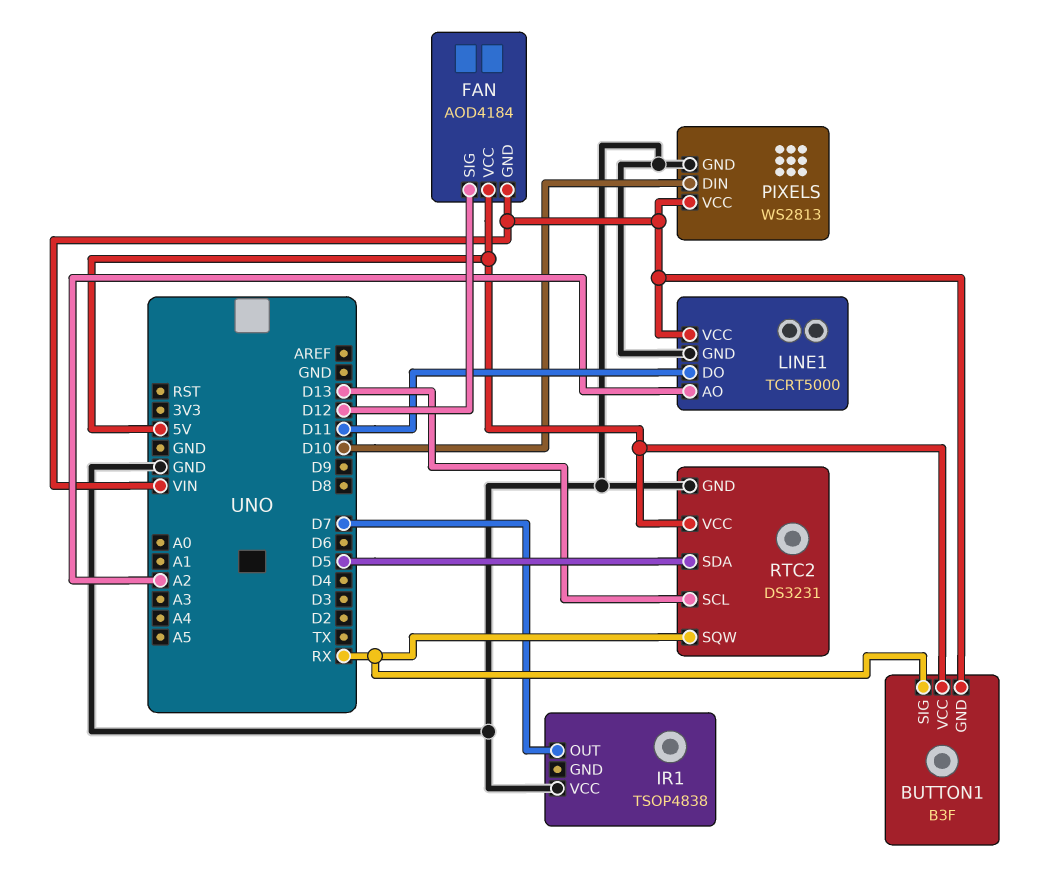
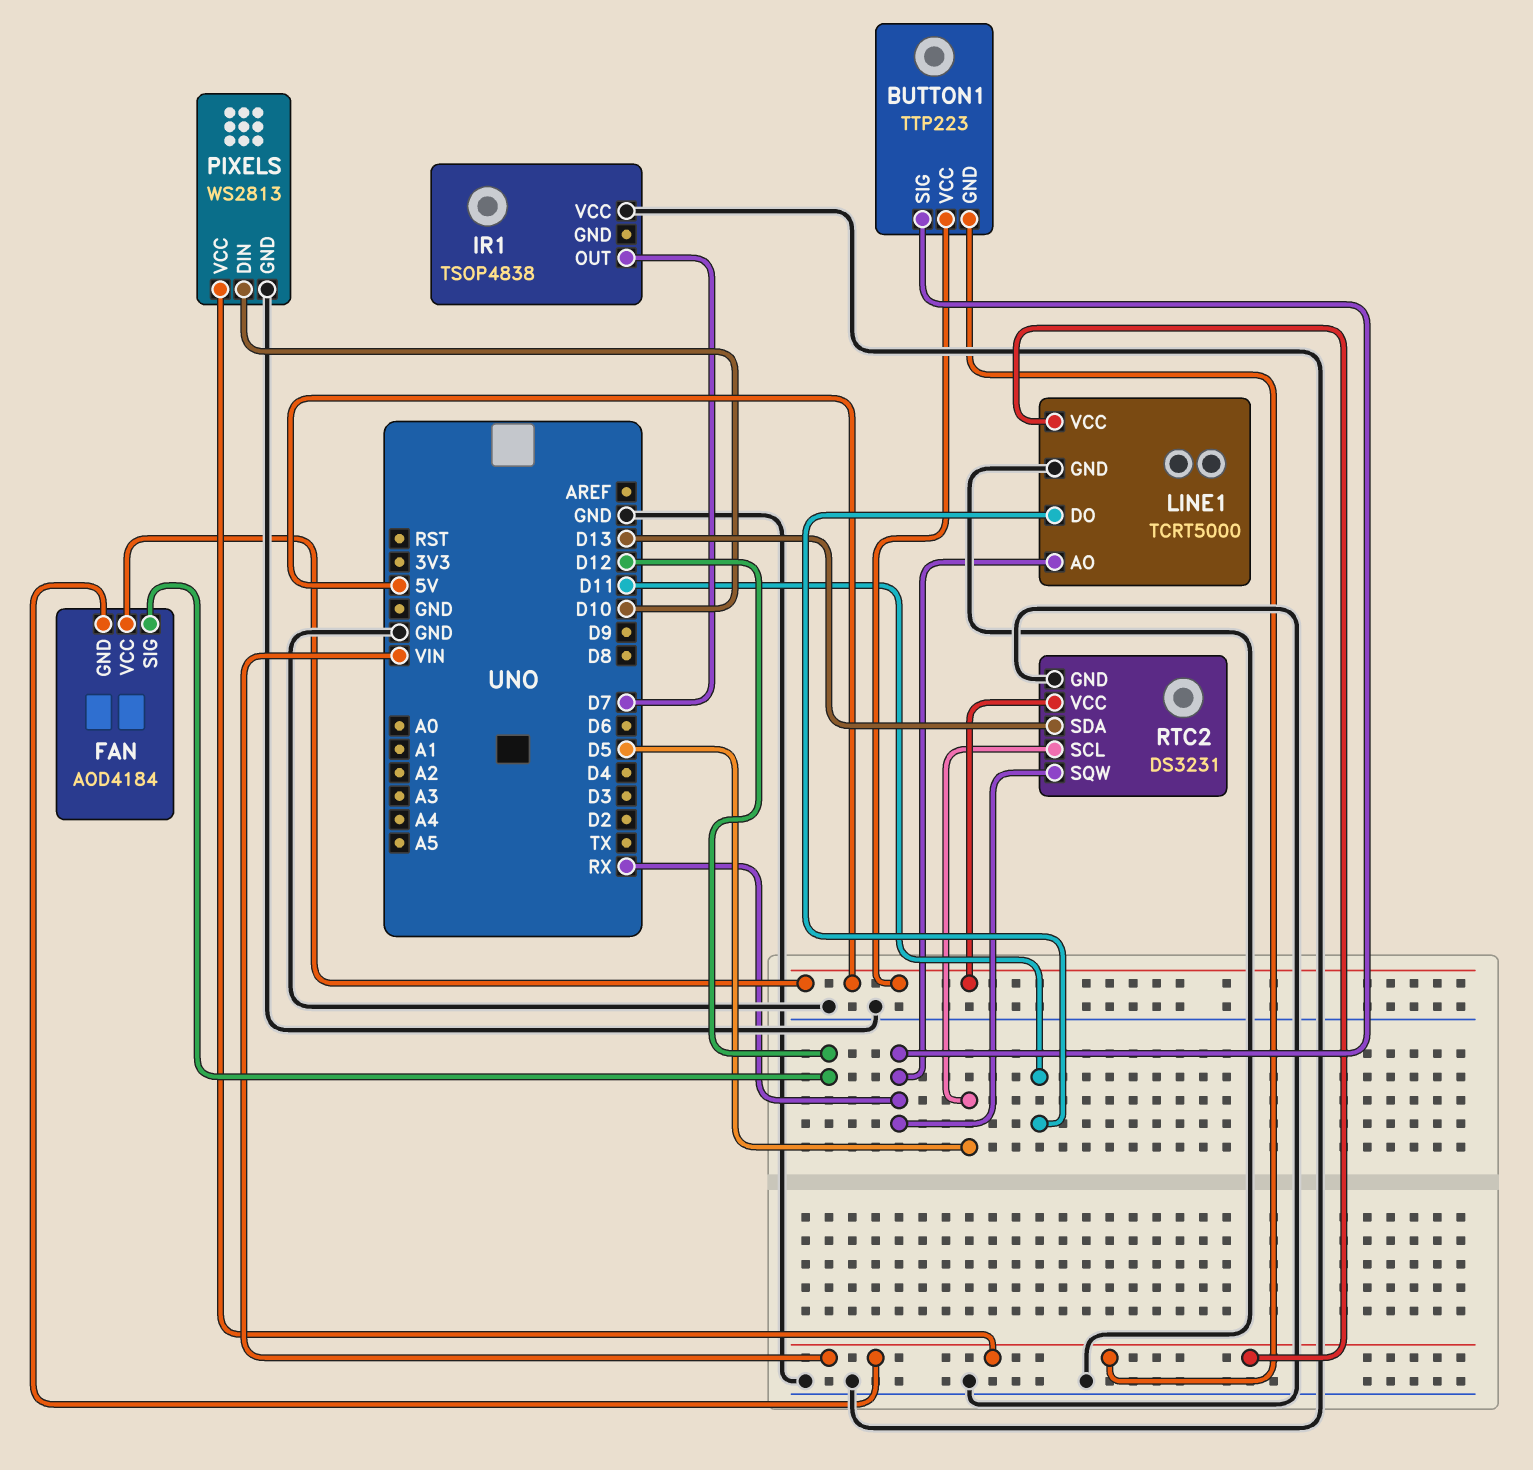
BUTTON1: B3F -> TTP223
LINE1 pin AO: A2 -> RX
RTC2 pin SCL: D13 -> D5
RTC2 pin SDA: D5 -> D13

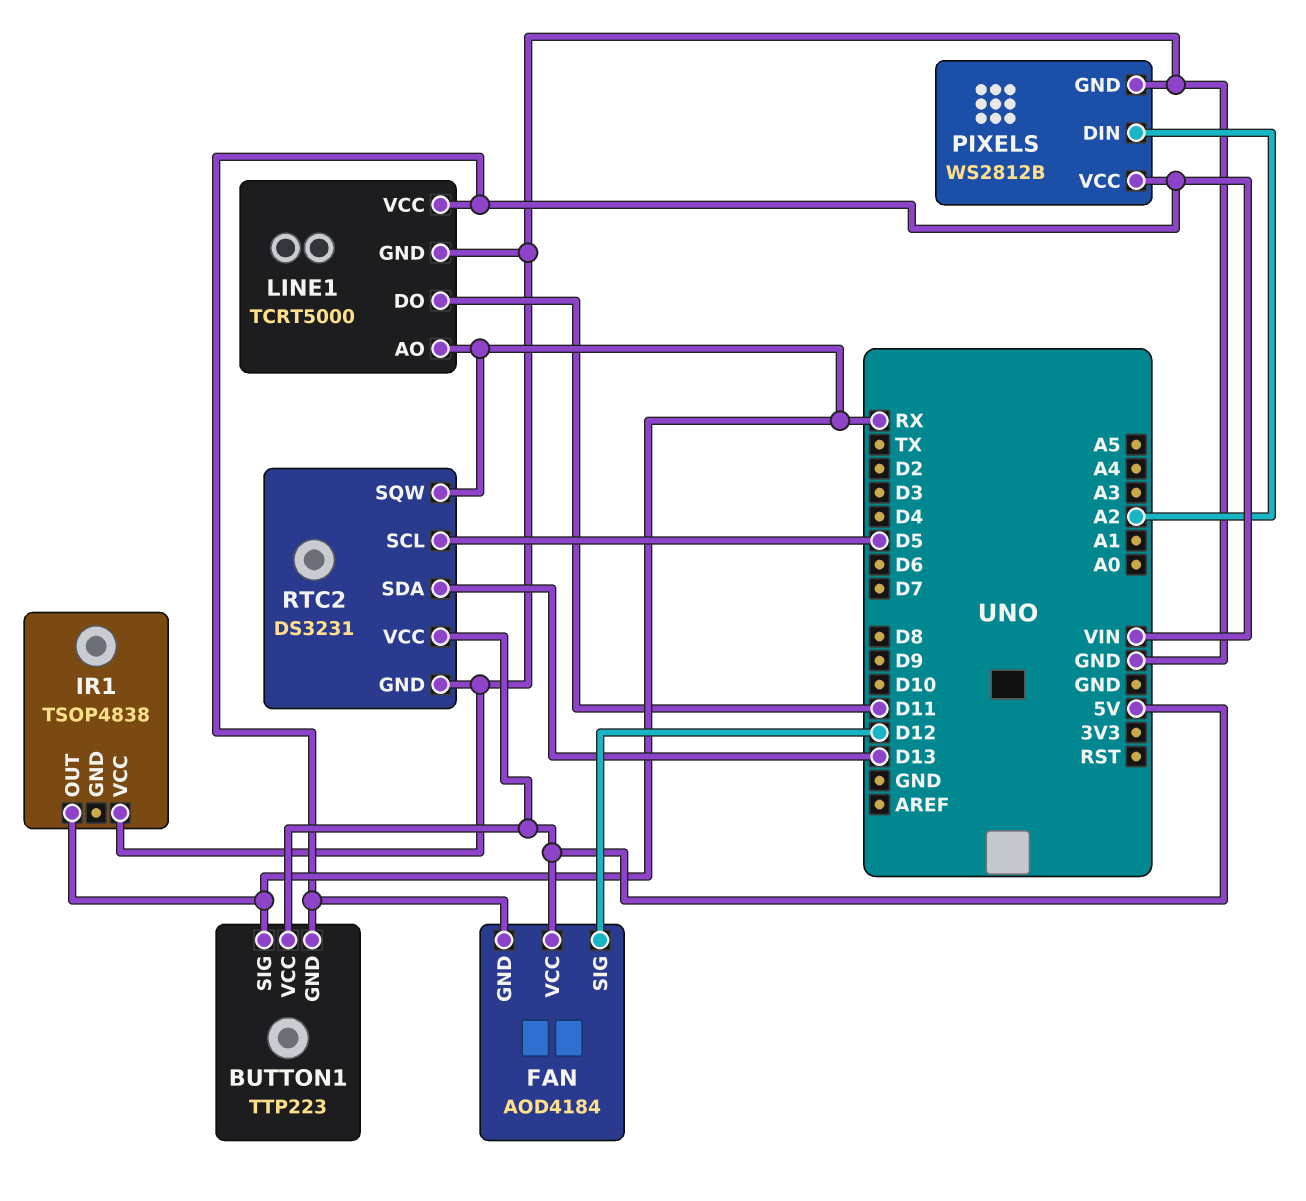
IR1 pin OUT: D7 -> RX
PIXELS: WS2813 -> WS2812B
PIXELS pin DIN: D10 -> A2

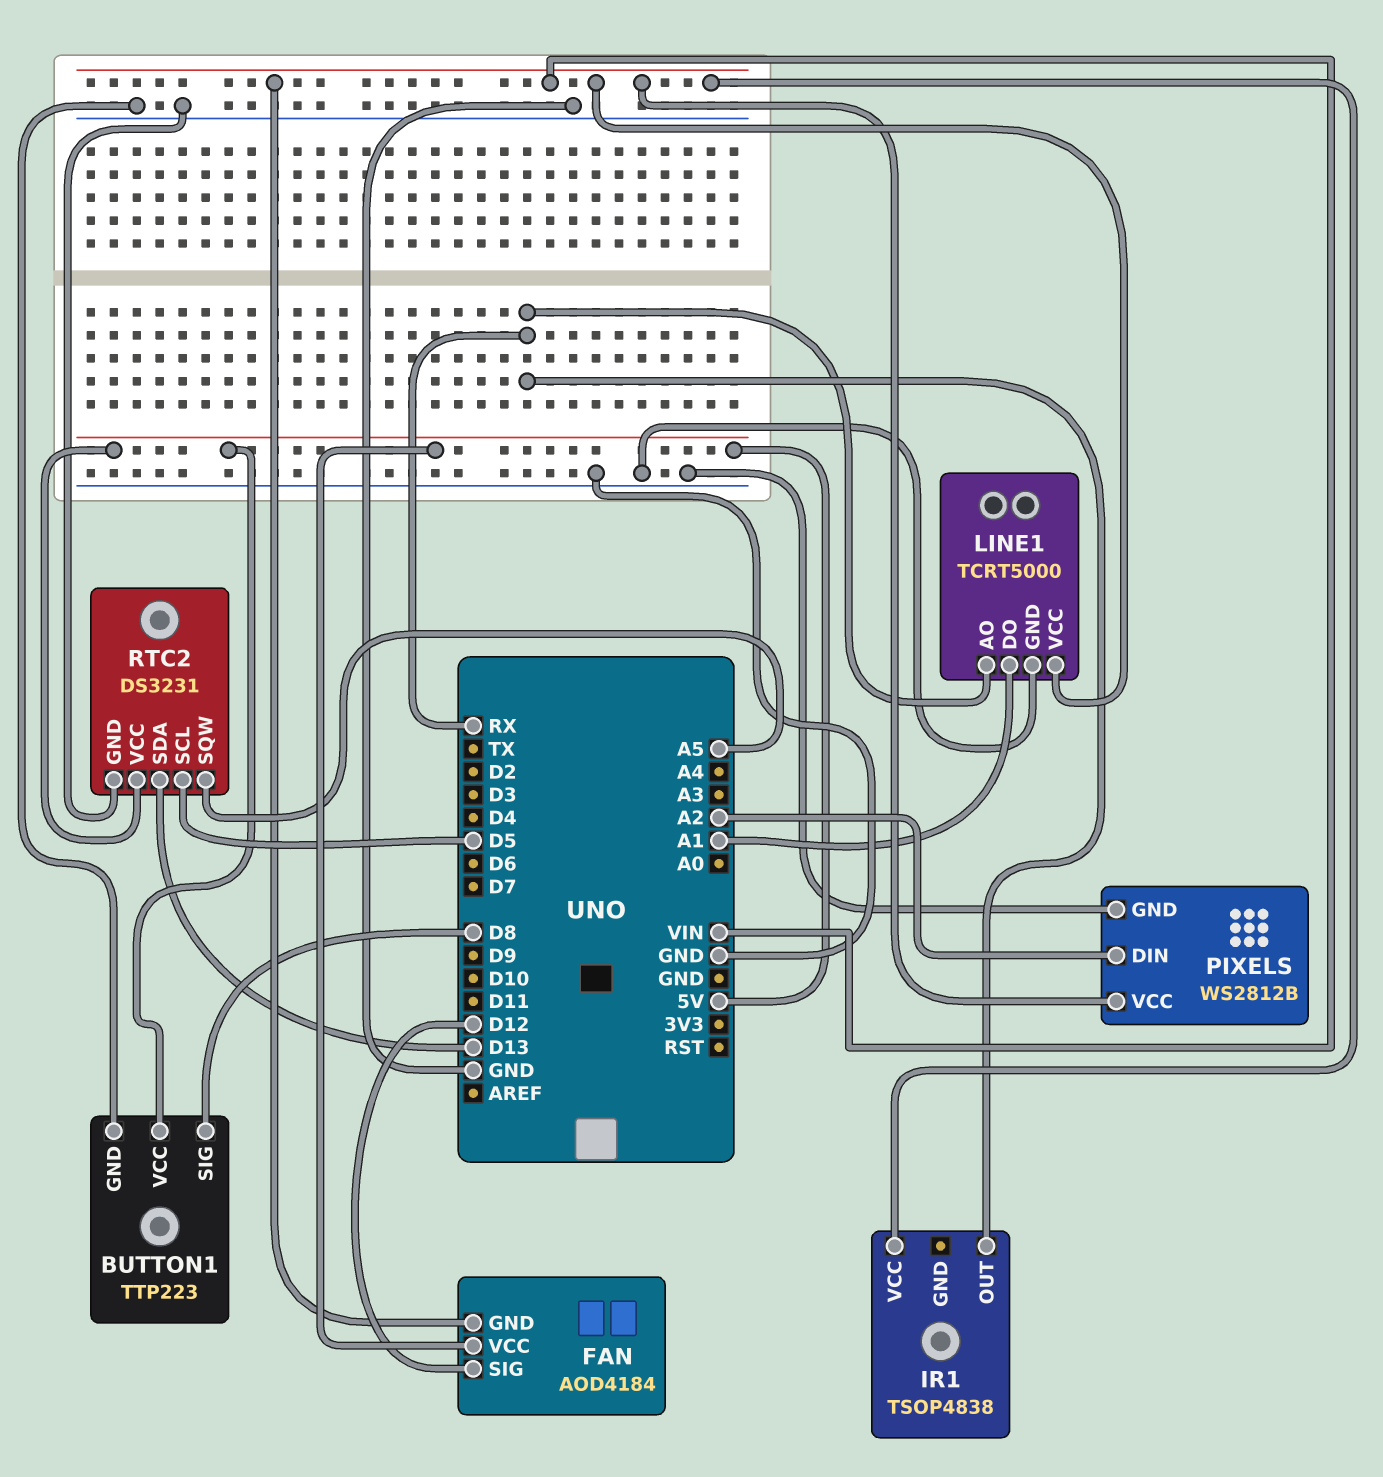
BUTTON1 pin GND: VIN -> GND
BUTTON1 pin SIG: RX -> D8
IR1 pin VCC: GND -> VIN
LINE1 pin DO: D11 -> A1
RTC2 pin SQW: RX -> A5

